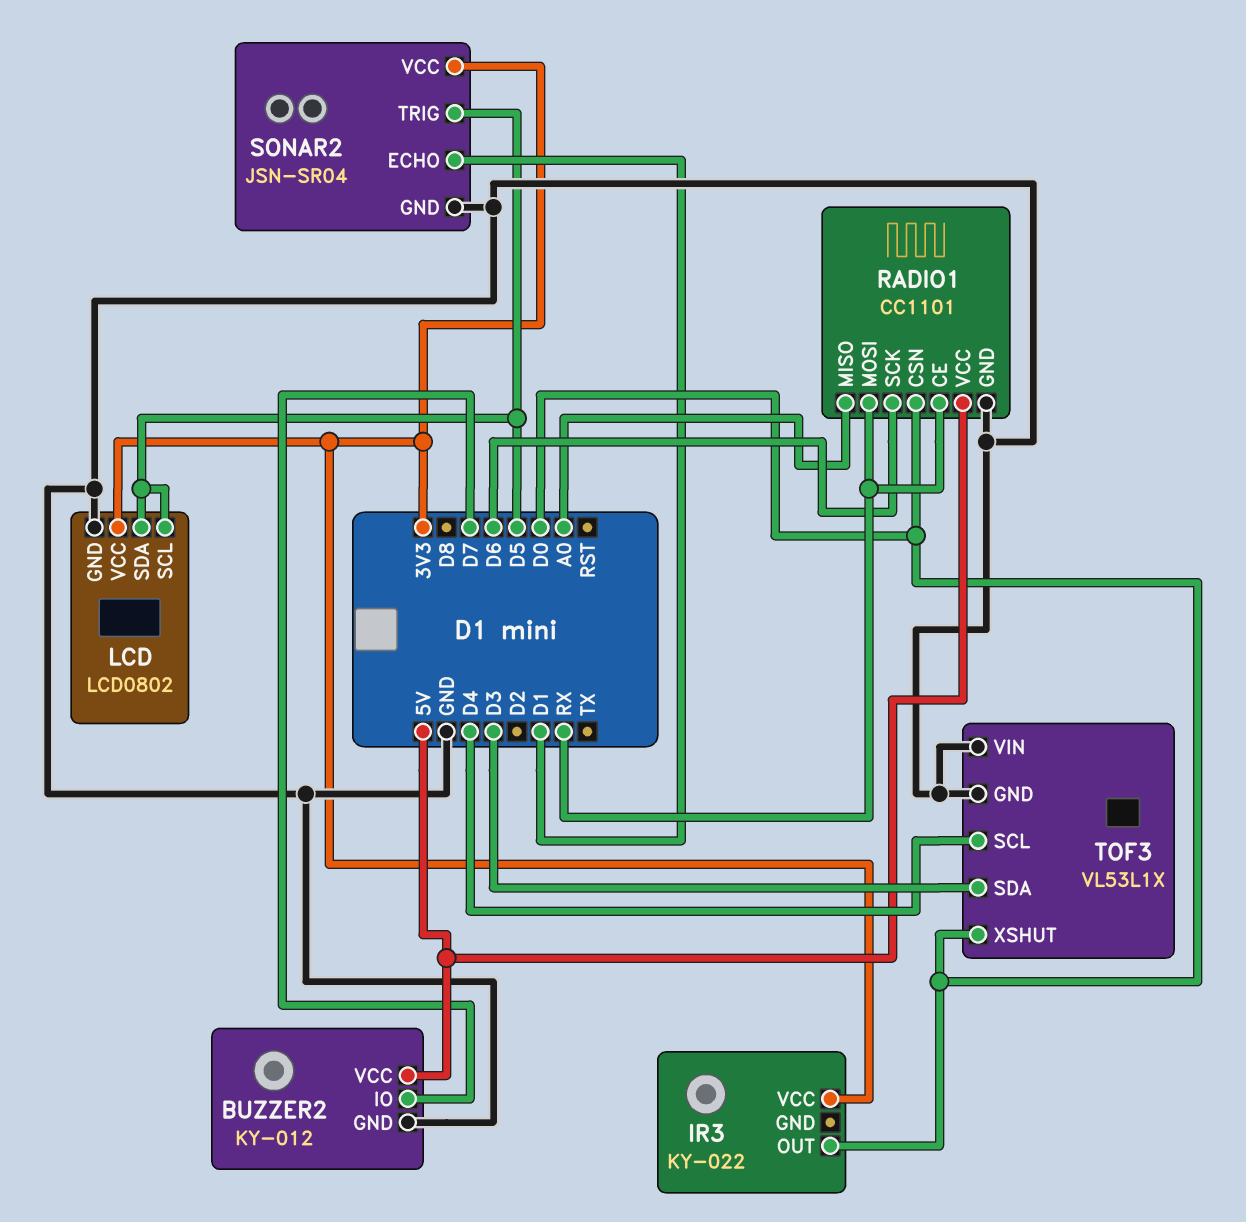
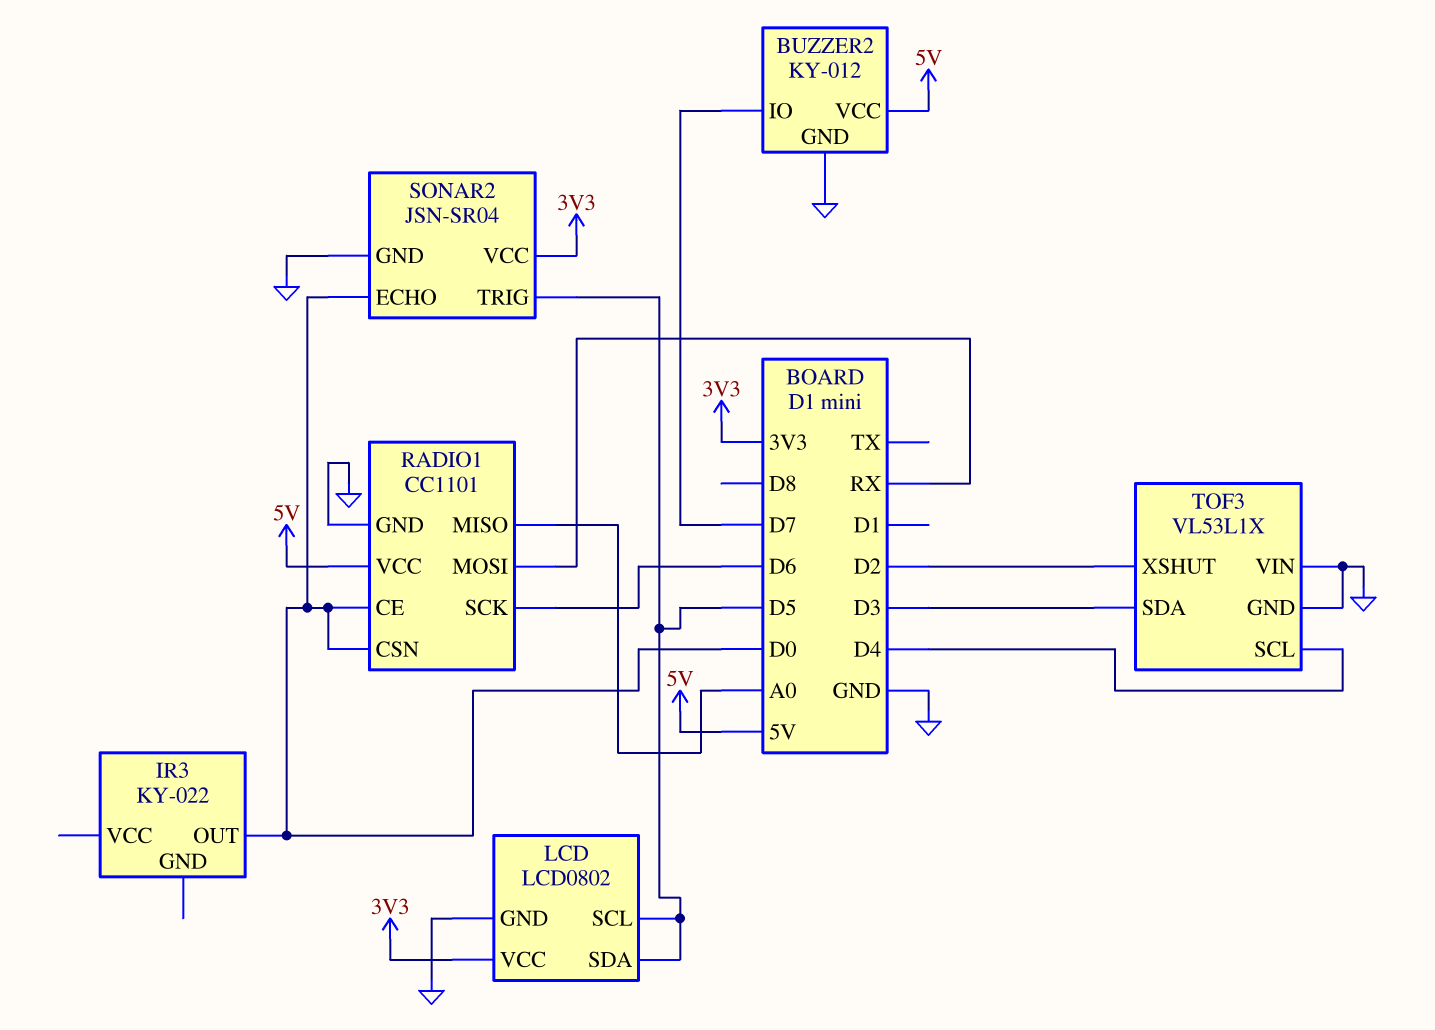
IR3 pin VCC: 3V3 -> none
RADIO1 pin CE: RX -> D0
SONAR2 pin ECHO: D1 -> D0
TOF3 pin XSHUT: D0 -> D2

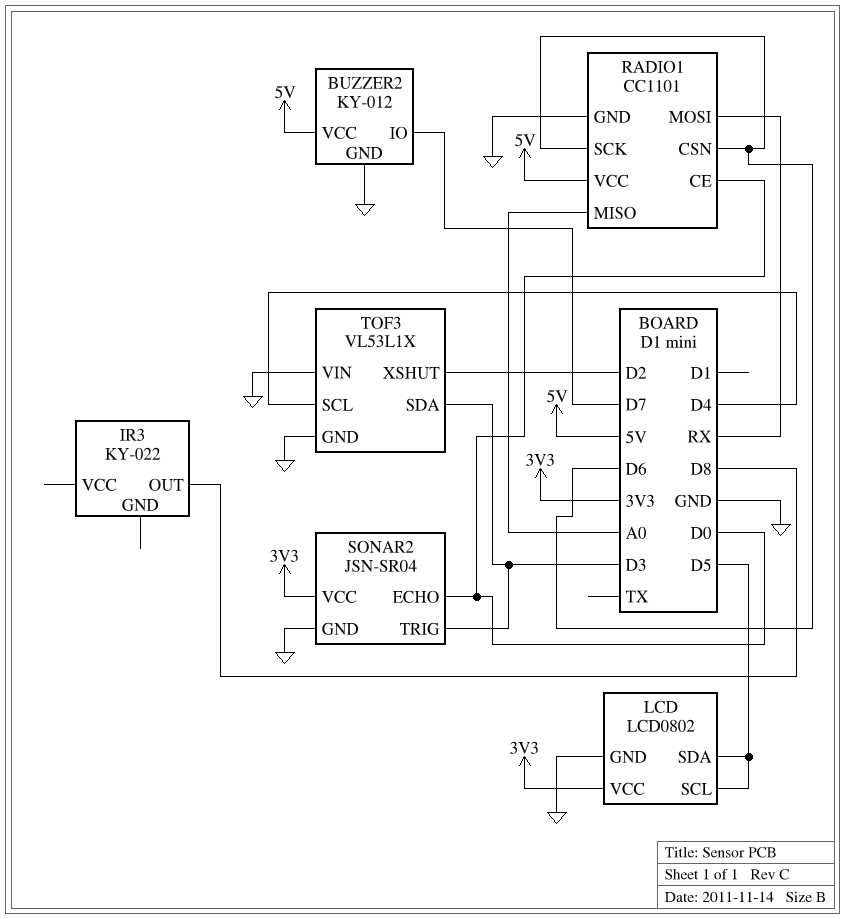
IR3 pin OUT: D0 -> D8
RADIO1 pin CSN: D0 -> D6
SONAR2 pin TRIG: D5 -> D3

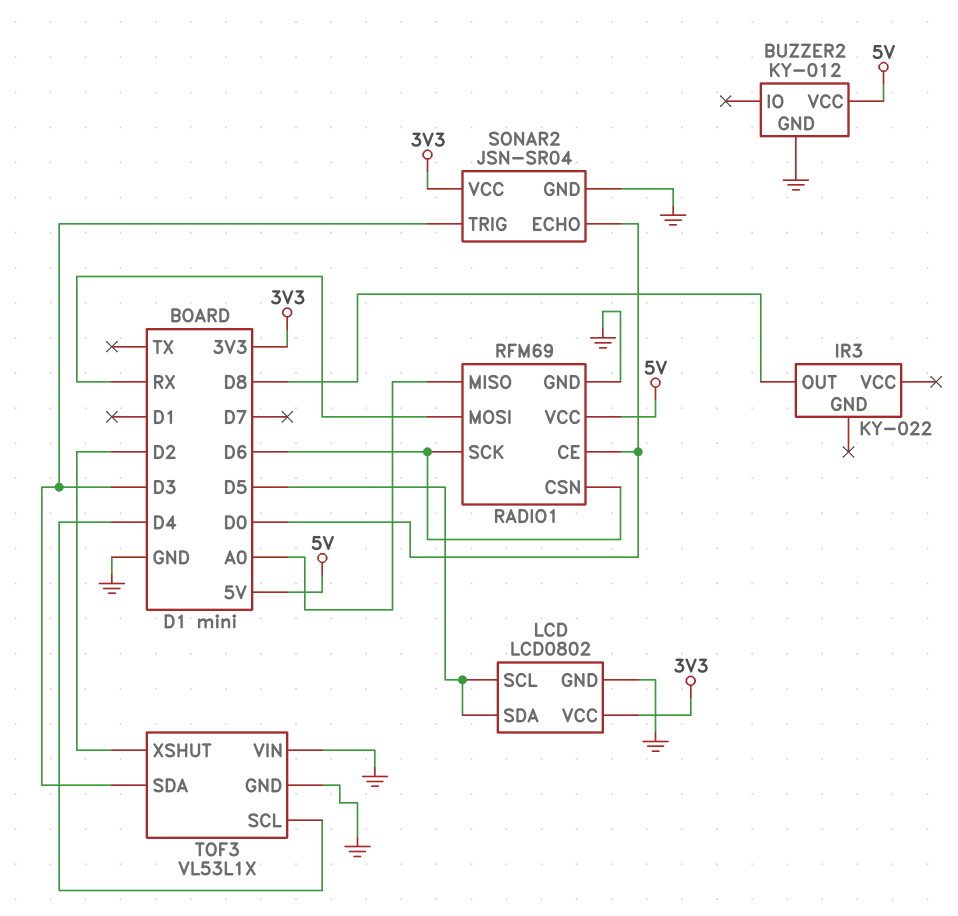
BUZZER2 pin IO: D7 -> none
RADIO1: CC1101 -> RFM69

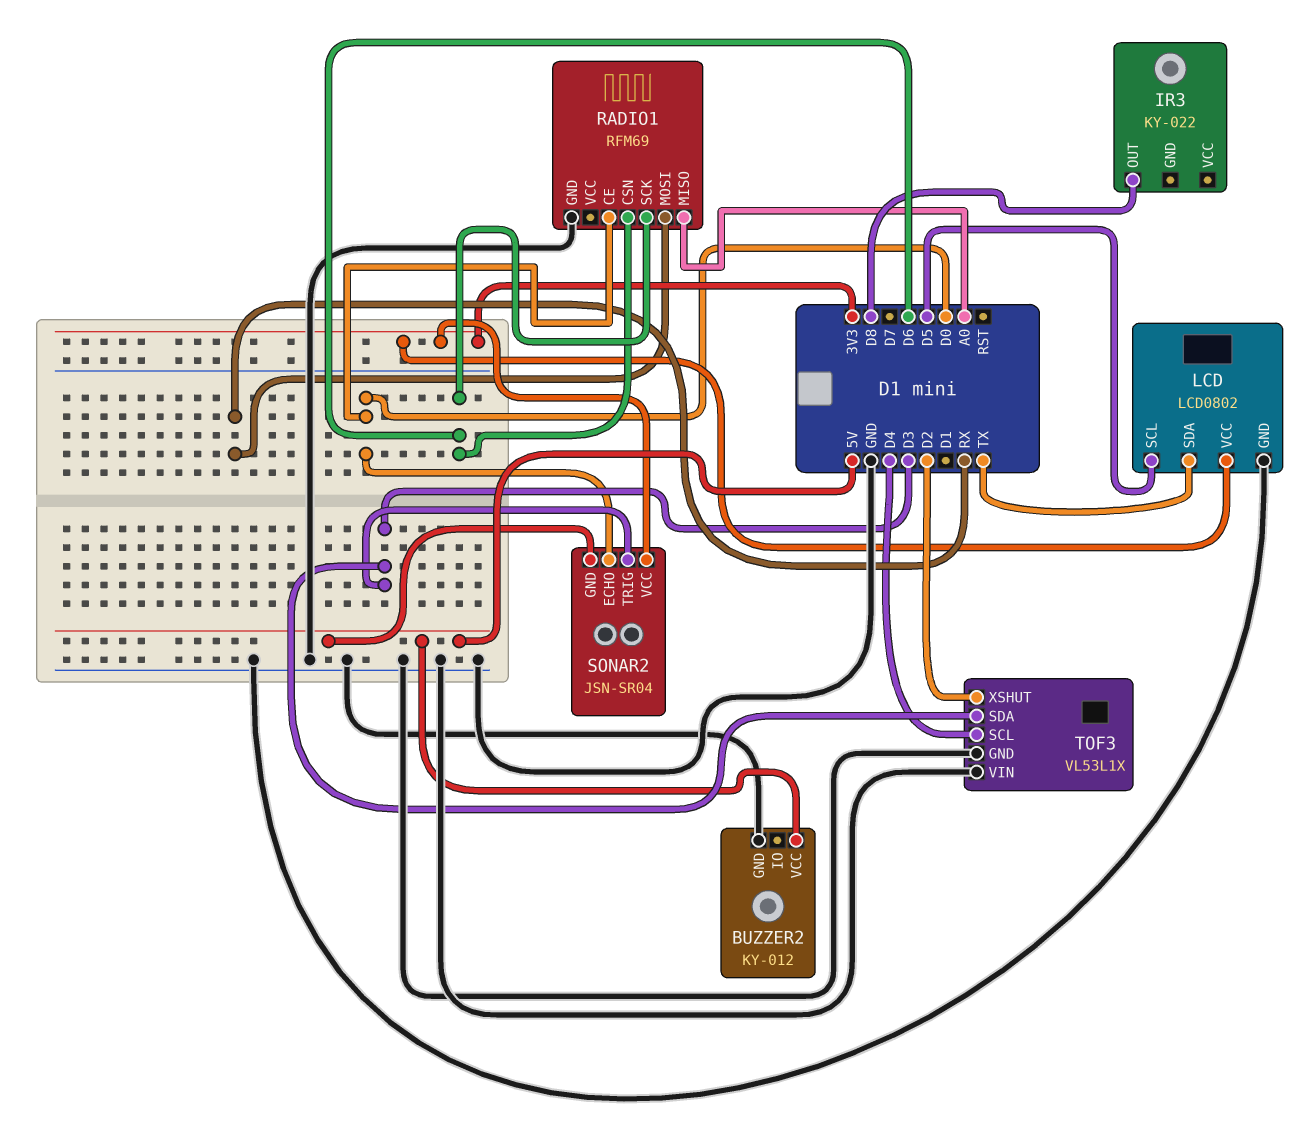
LCD pin SDA: D5 -> TX
RADIO1 pin VCC: 5V -> none
SONAR2 pin GND: GND -> 5V

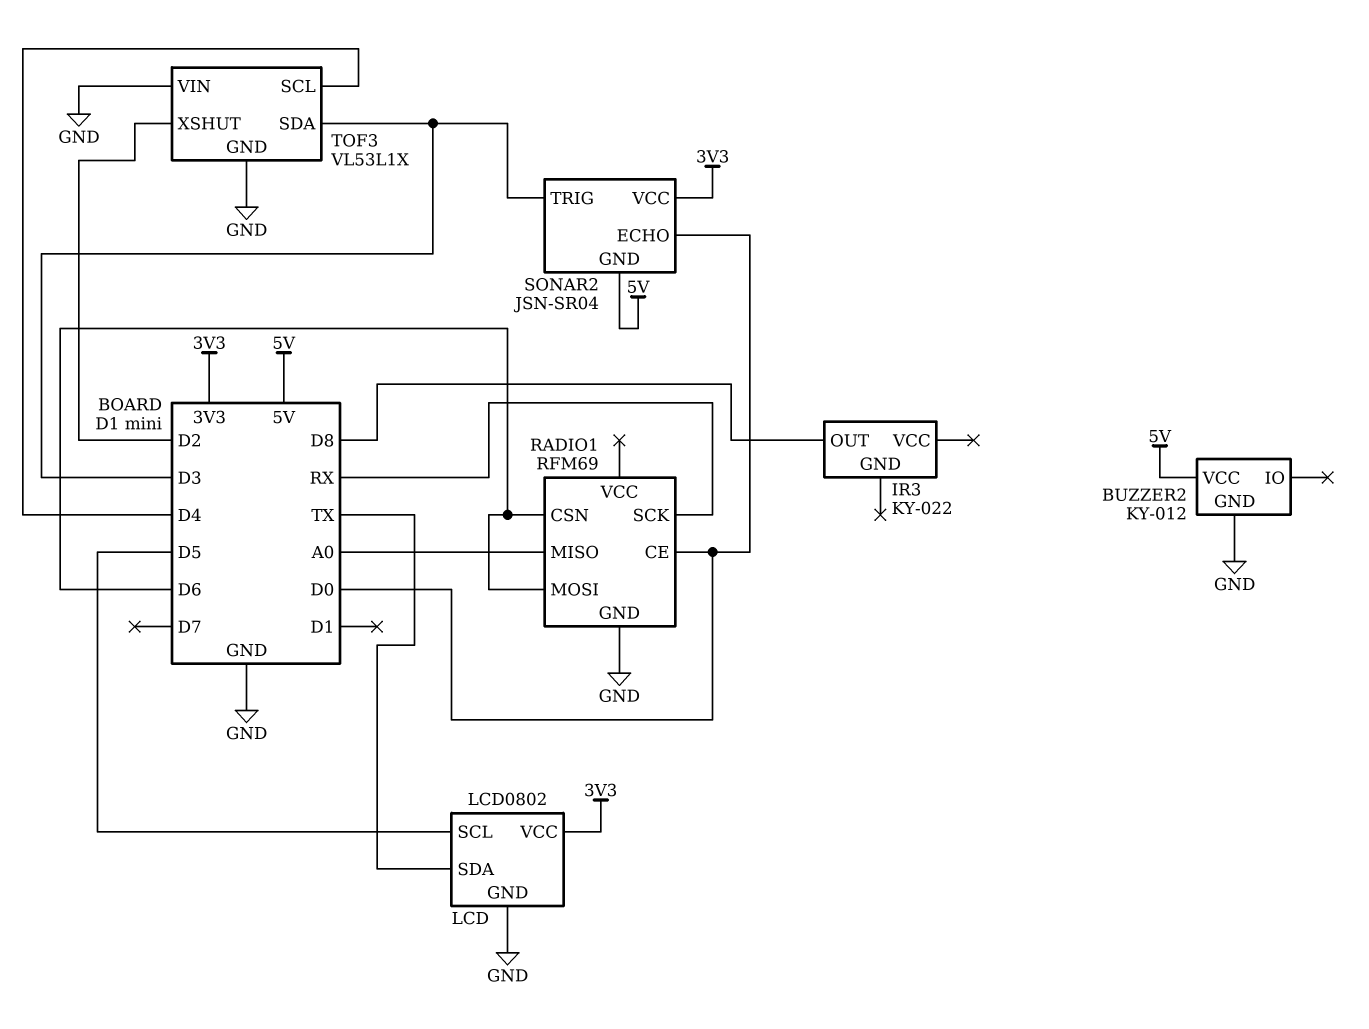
RADIO1 pin MOSI: RX -> D6
RADIO1 pin SCK: D6 -> RX

